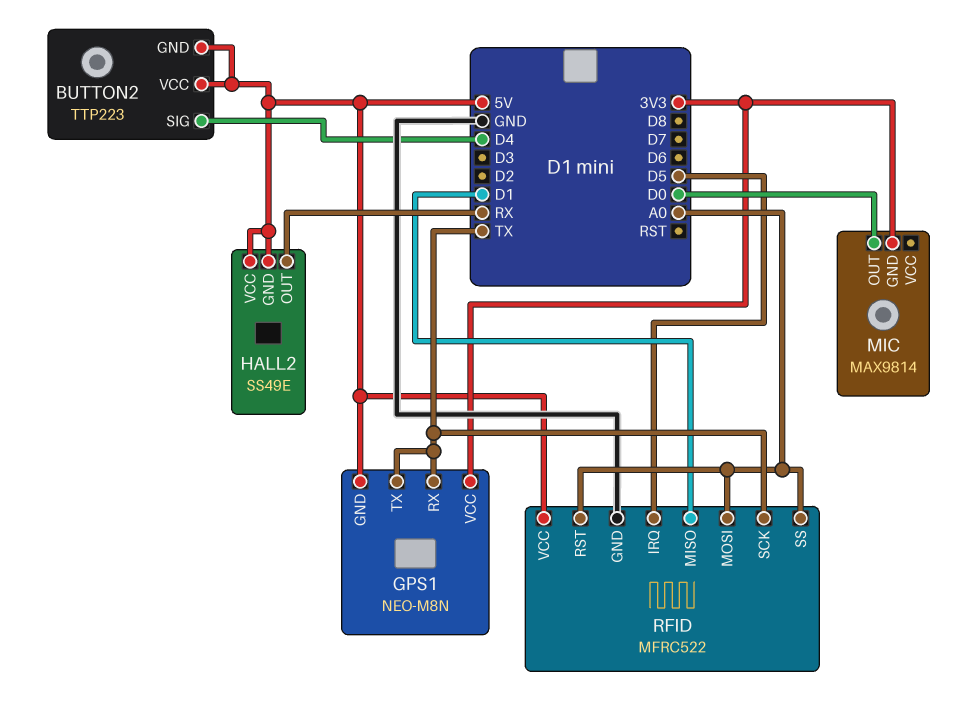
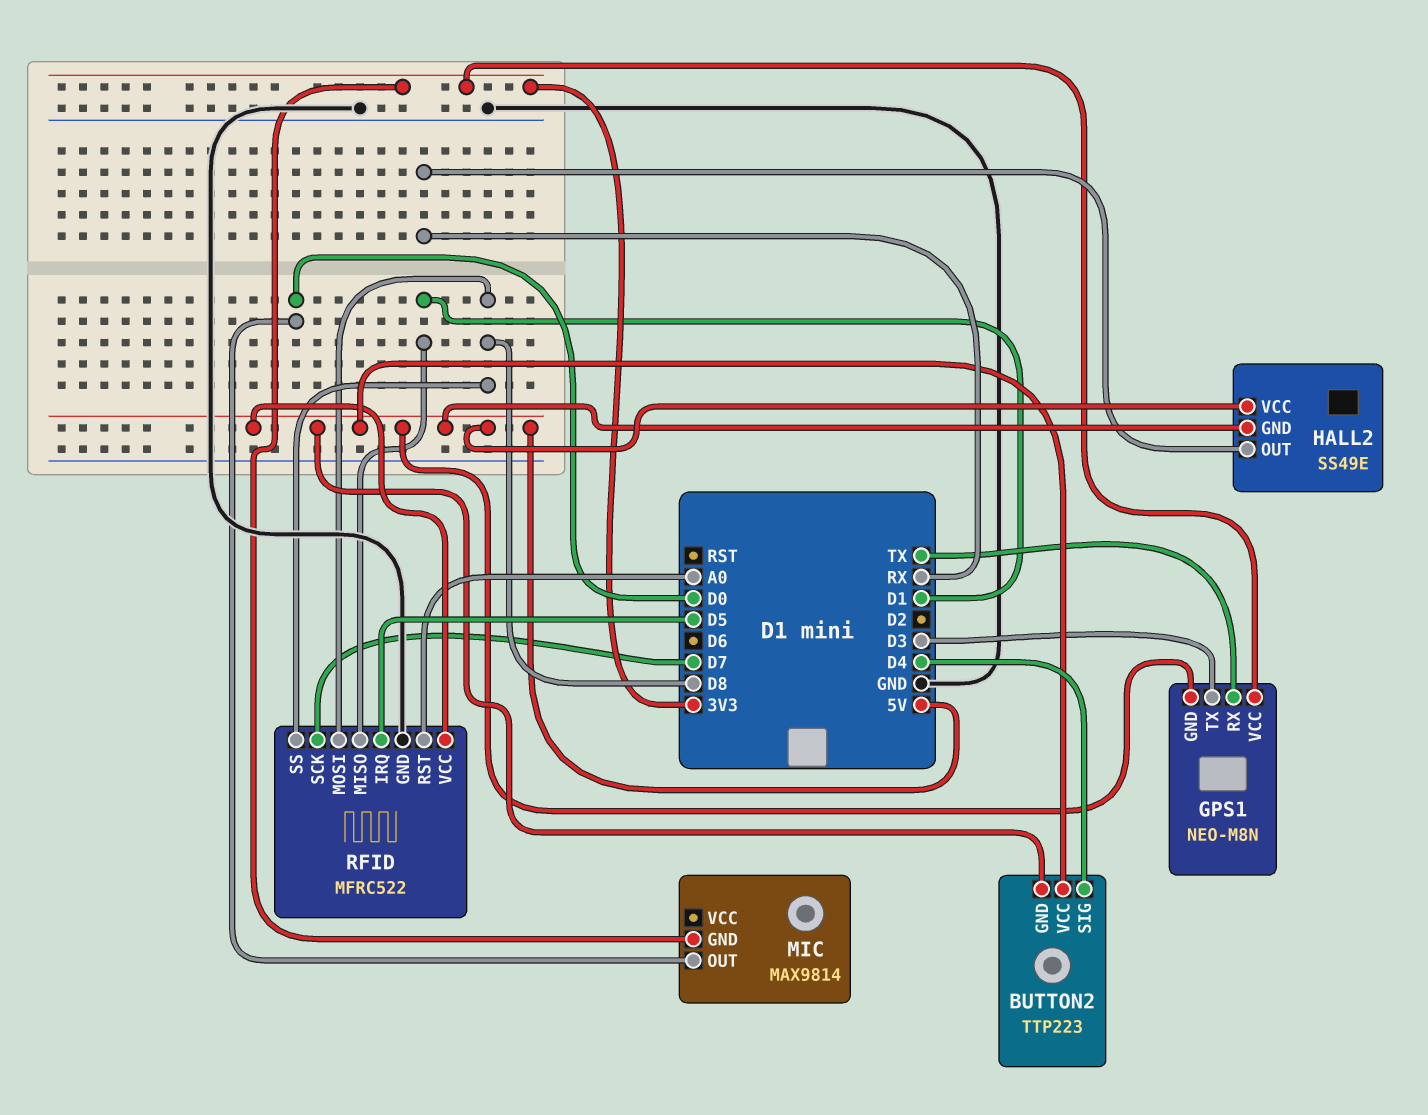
GPS1 pin TX: TX -> D3
RFID pin MOSI: A0 -> D8
RFID pin SCK: TX -> D7
RFID pin SS: A0 -> D8

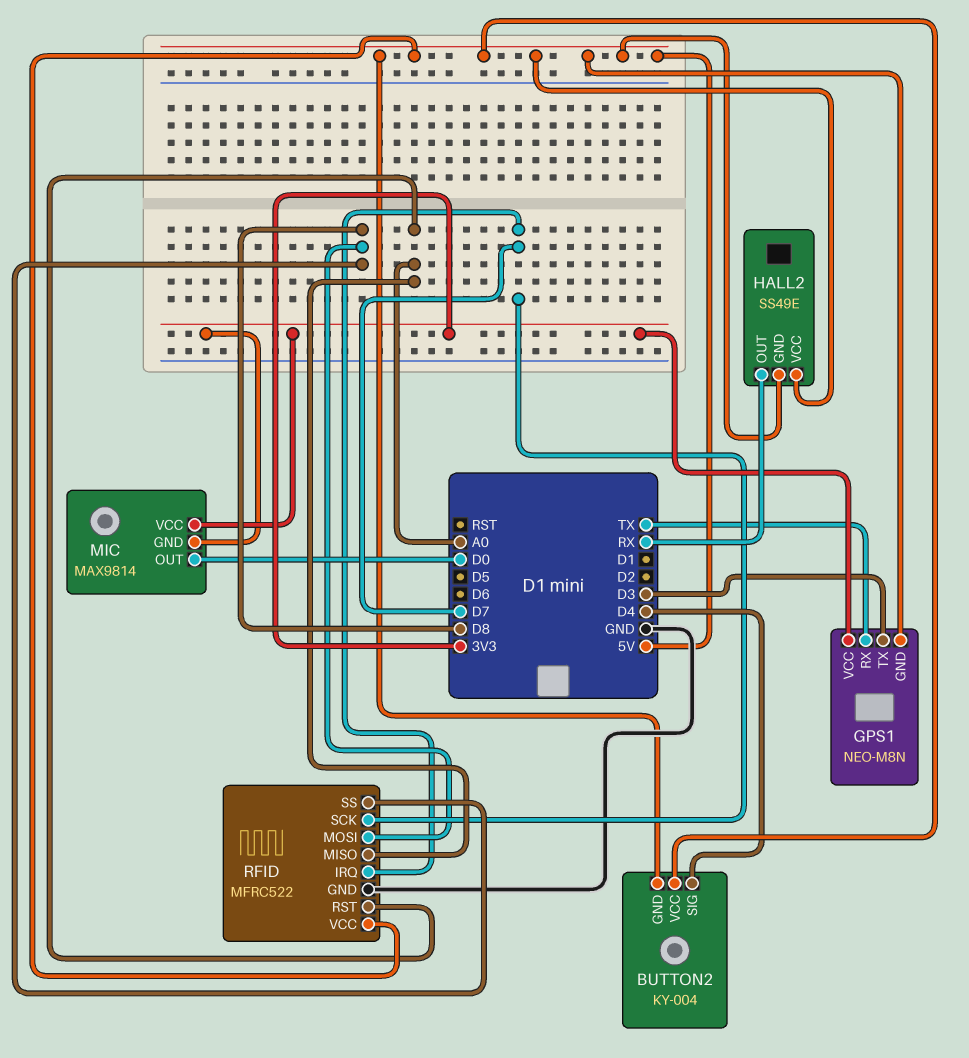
BUTTON2: TTP223 -> KY-004
MIC pin VCC: none -> 3V3
RFID pin IRQ: D5 -> D7
RFID pin MISO: D1 -> A0

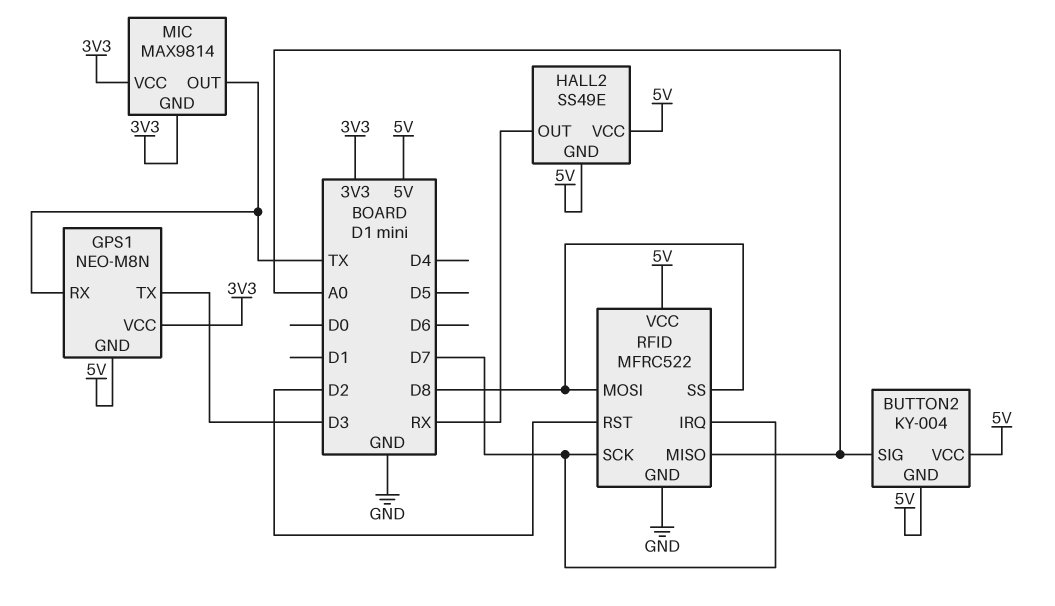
BUTTON2 pin SIG: D4 -> A0
MIC pin OUT: D0 -> TX
RFID pin RST: A0 -> D2

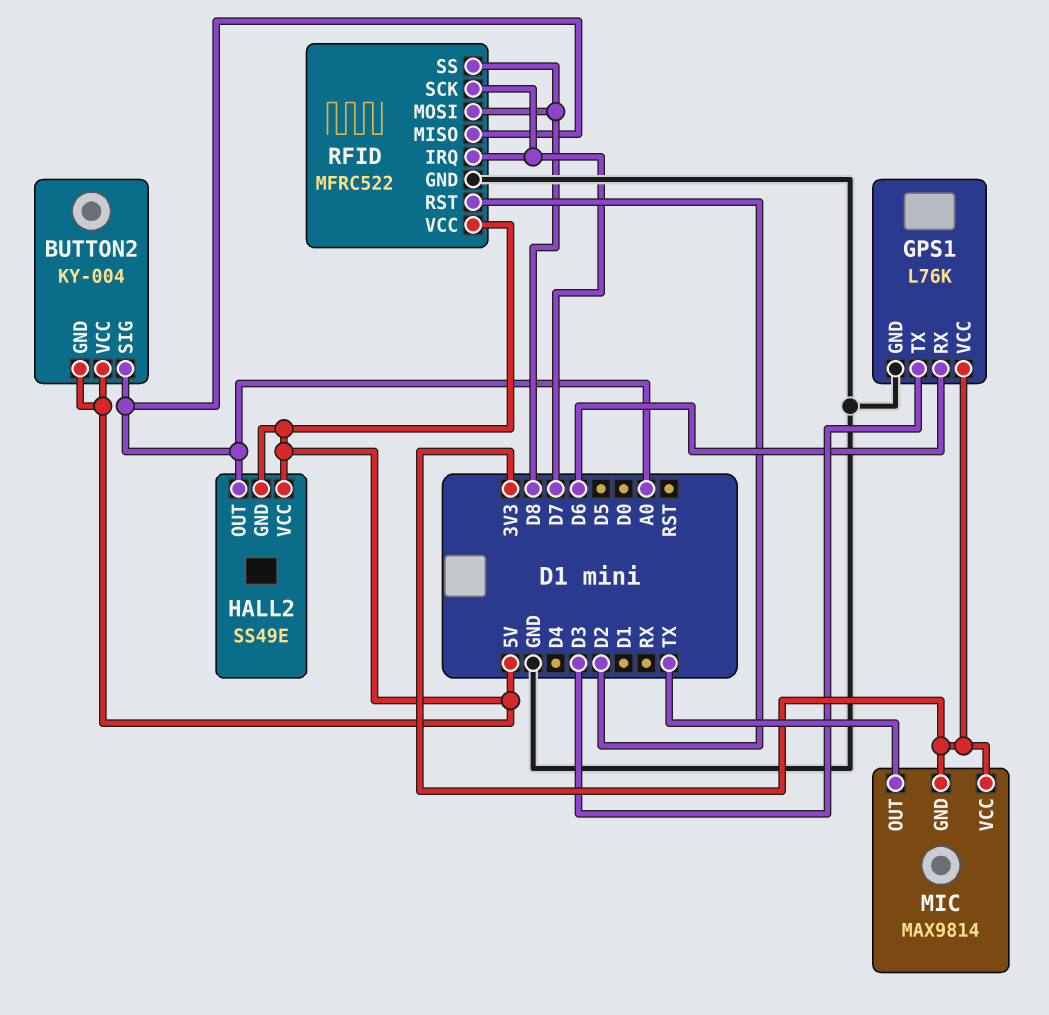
GPS1: NEO-M8N -> L76K
GPS1 pin GND: 5V -> GND
GPS1 pin RX: TX -> D6
HALL2 pin OUT: RX -> A0

